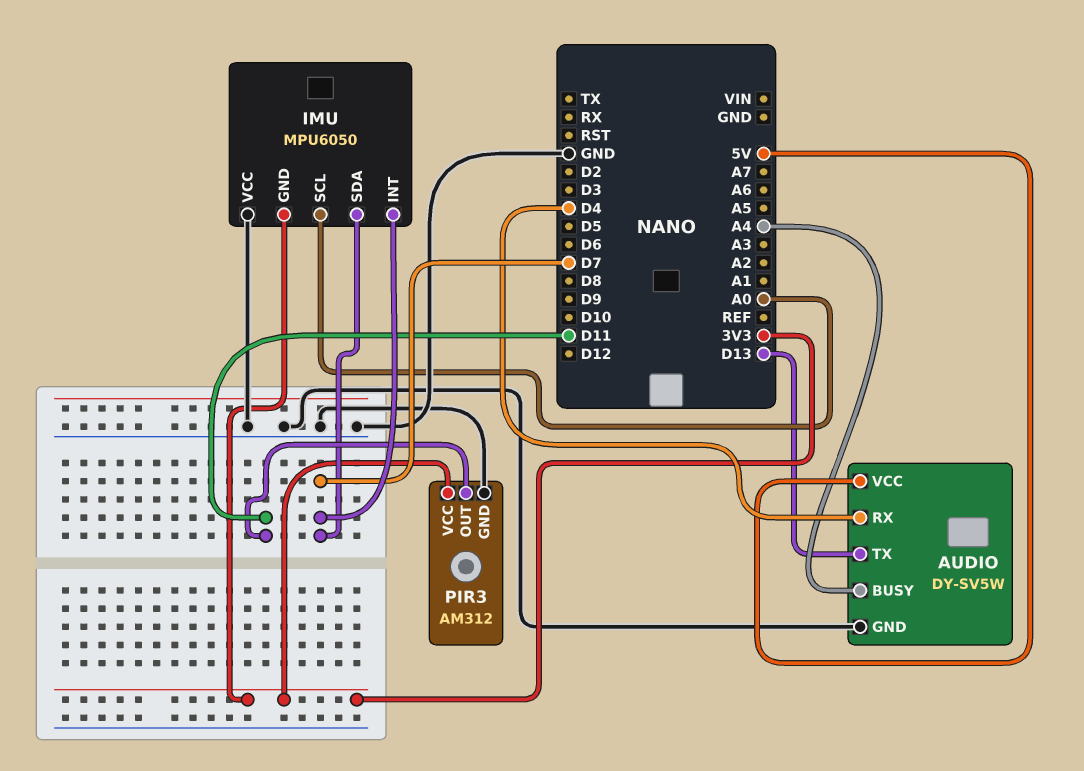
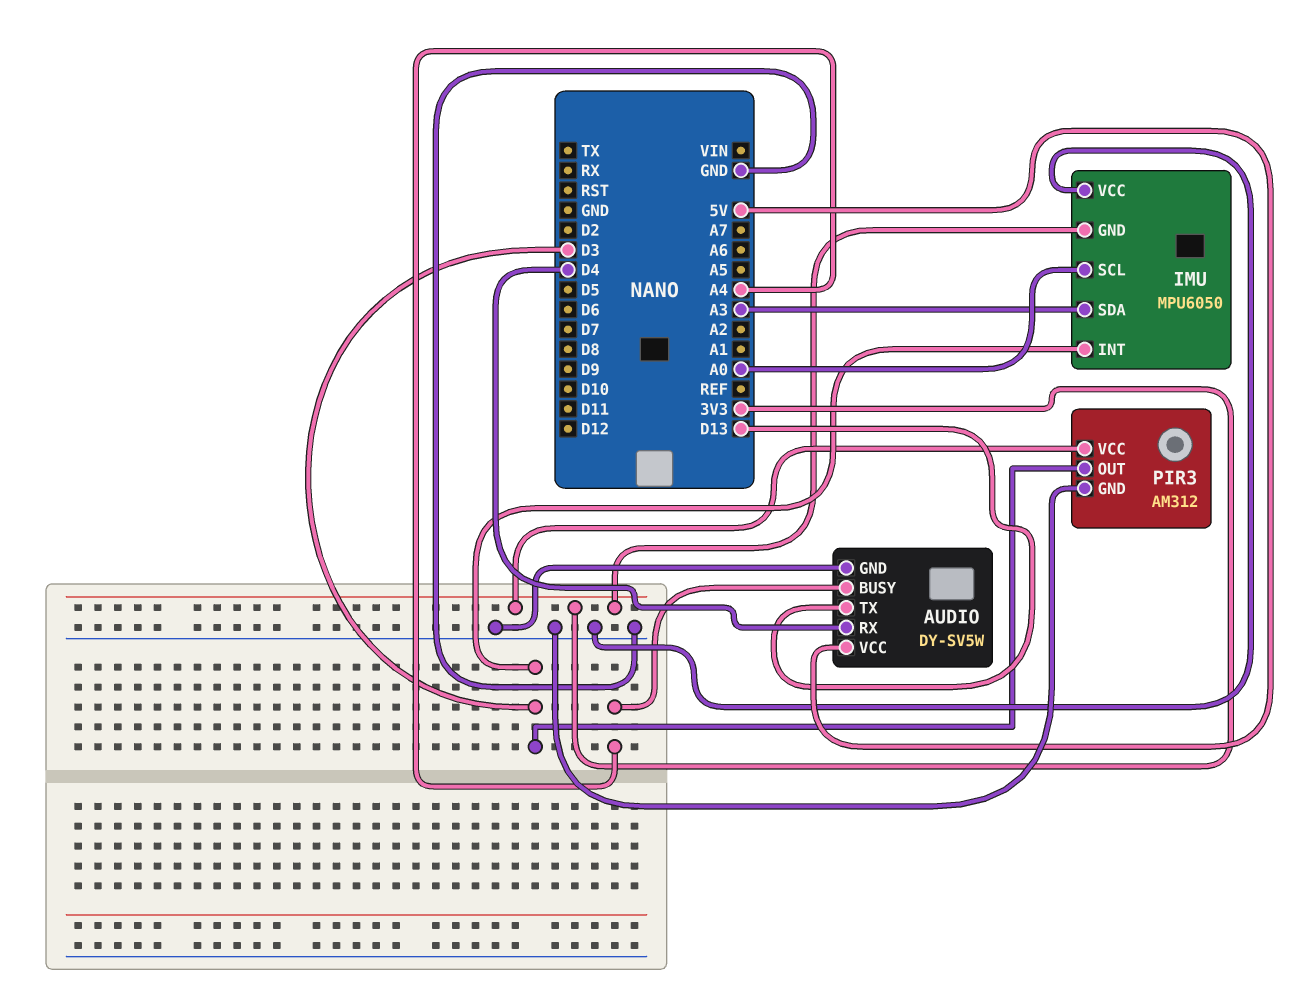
IMU pin INT: D7 -> D3
IMU pin SDA: D7 -> A3
PIR3 pin OUT: D11 -> D3

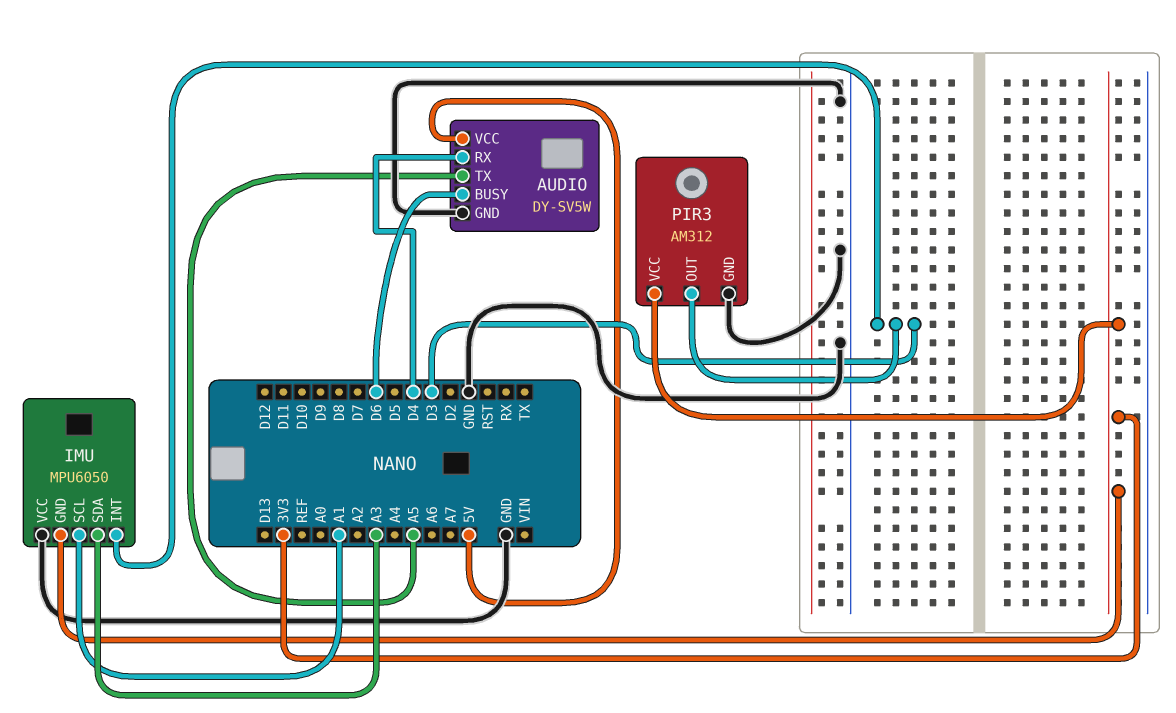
AUDIO pin BUSY: A4 -> D6
AUDIO pin TX: D13 -> A5
IMU pin SCL: A0 -> A1

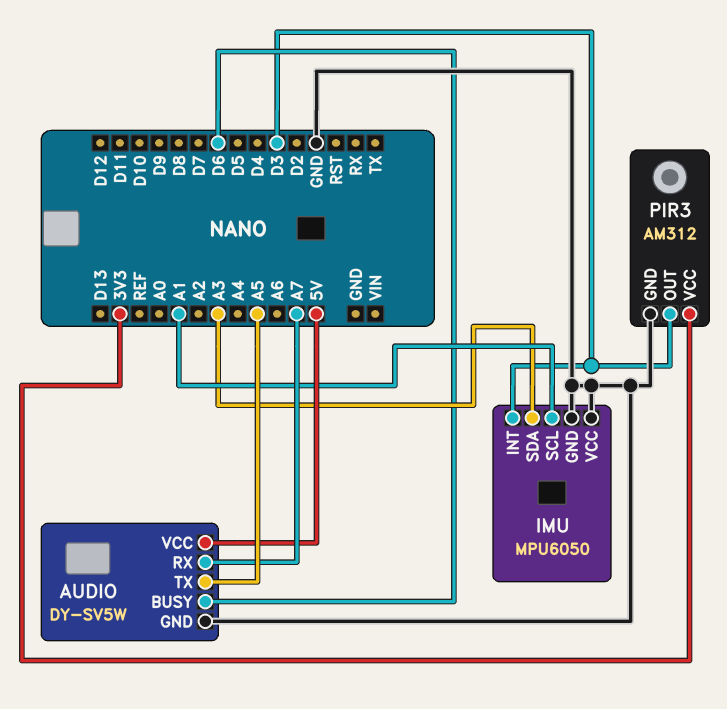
AUDIO pin RX: D4 -> A7
IMU pin GND: 3V3 -> GND

